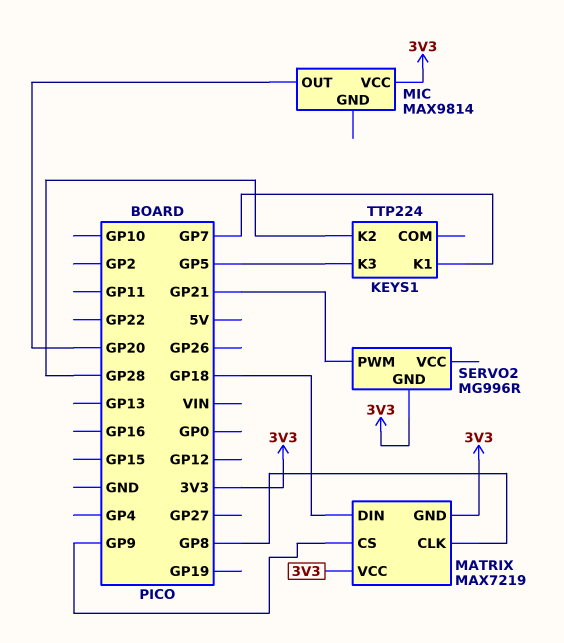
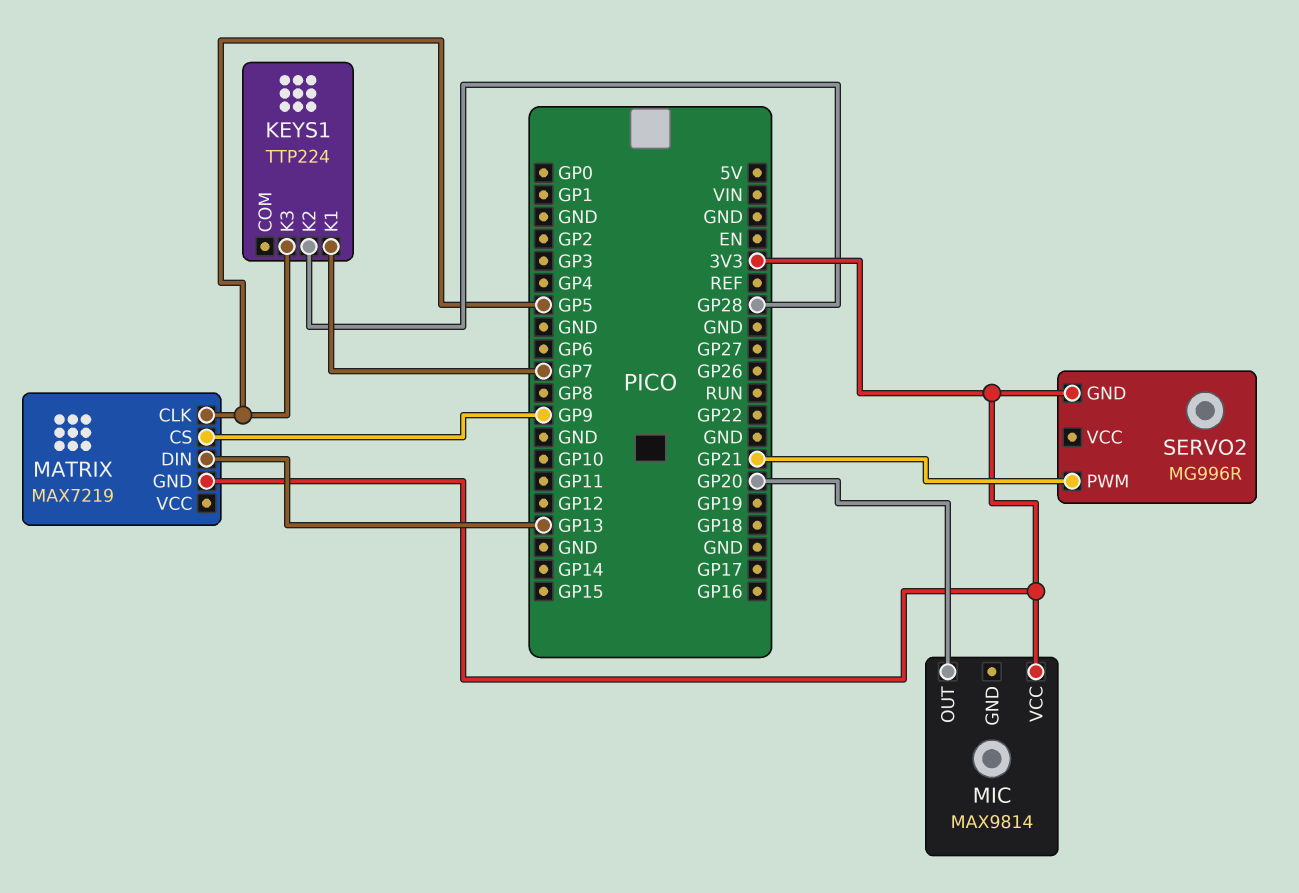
MATRIX pin CLK: GP8 -> GP5
MATRIX pin DIN: GP18 -> GP13
MATRIX pin VCC: 3V3 -> none

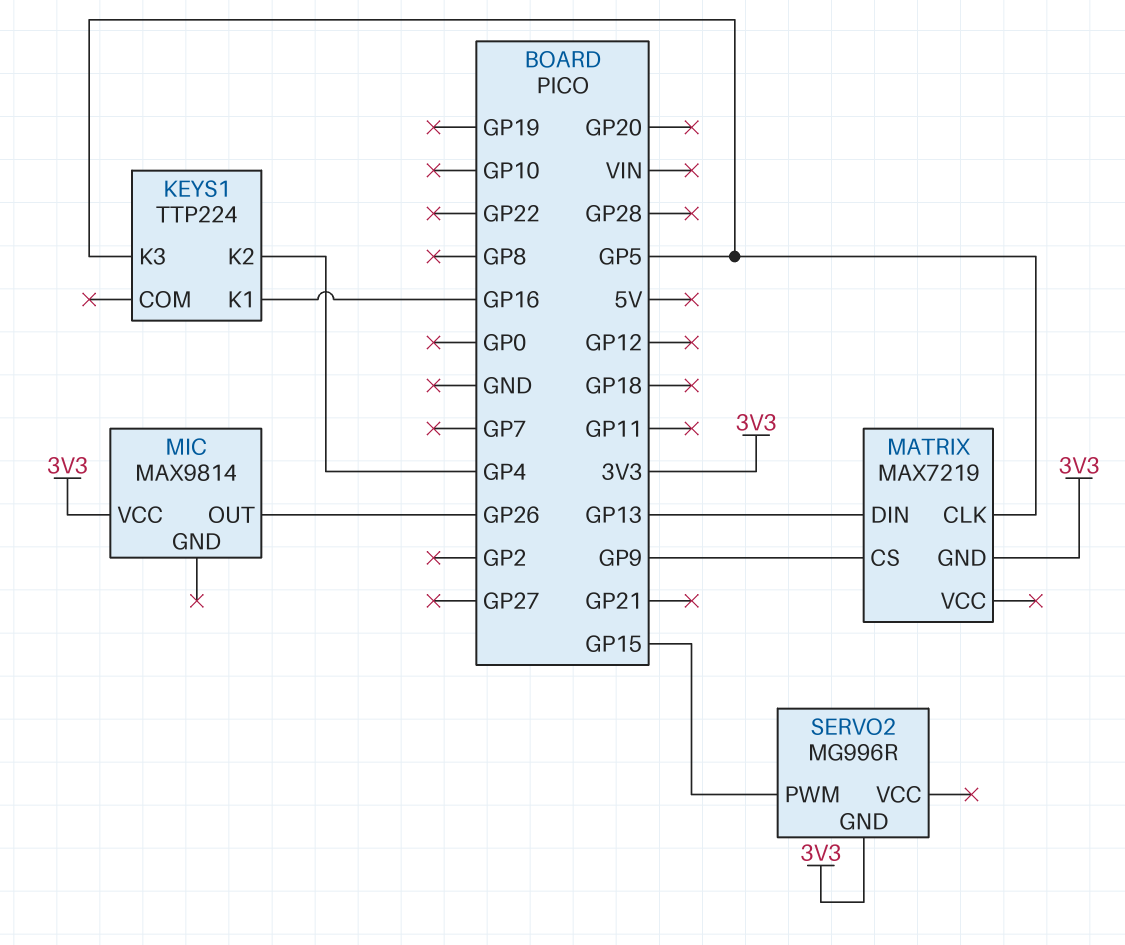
KEYS1 pin K1: GP7 -> GP16
KEYS1 pin K2: GP28 -> GP4
MIC pin OUT: GP20 -> GP26
SERVO2 pin PWM: GP21 -> GP15

